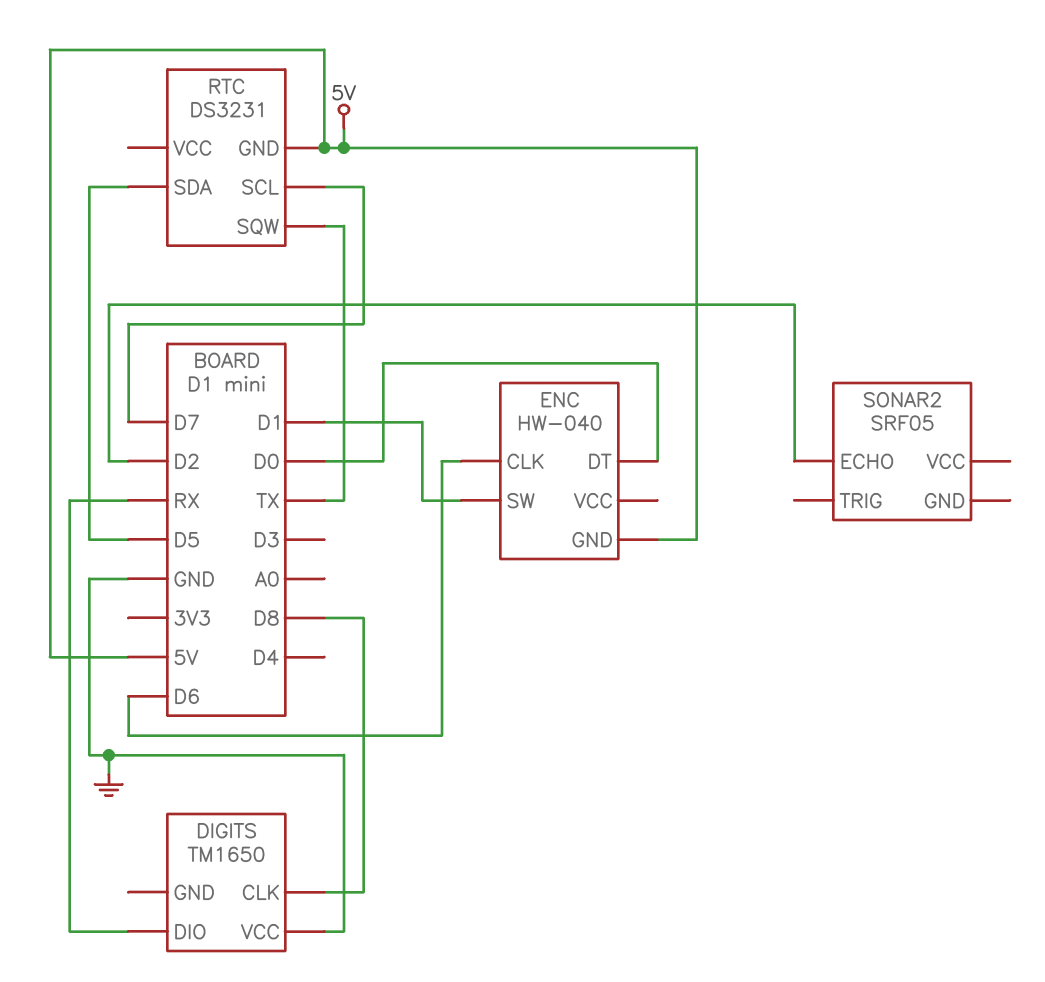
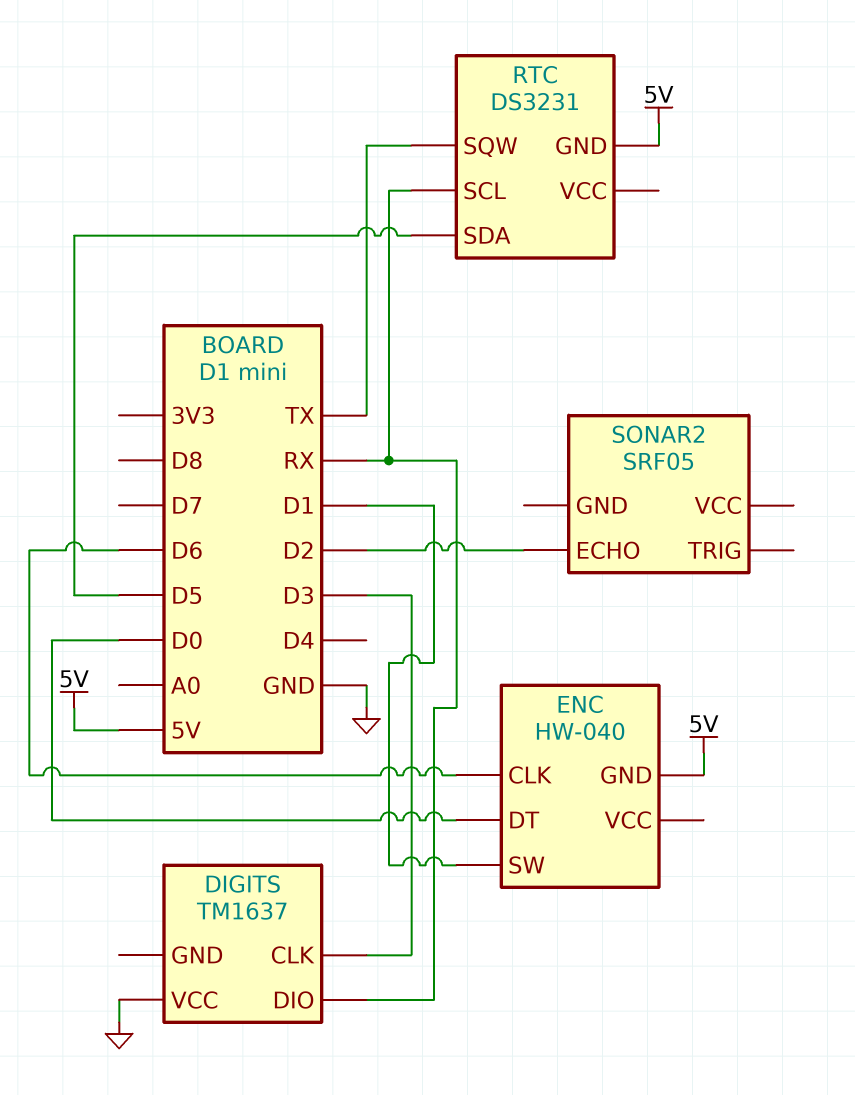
DIGITS: TM1650 -> TM1637
DIGITS pin CLK: D8 -> D3
RTC pin SCL: D7 -> RX

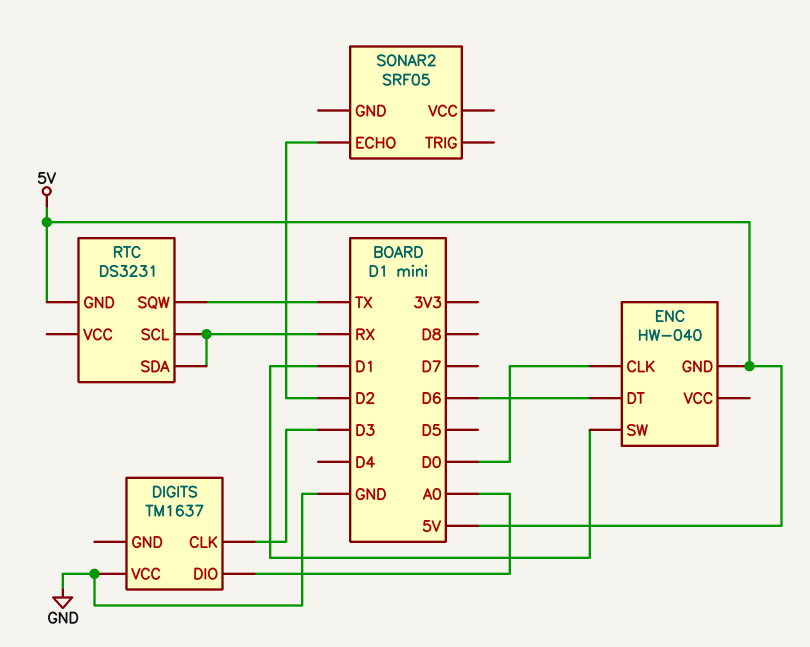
DIGITS pin DIO: RX -> A0
ENC pin CLK: D6 -> D0
ENC pin DT: D0 -> D6
RTC pin SDA: D5 -> RX

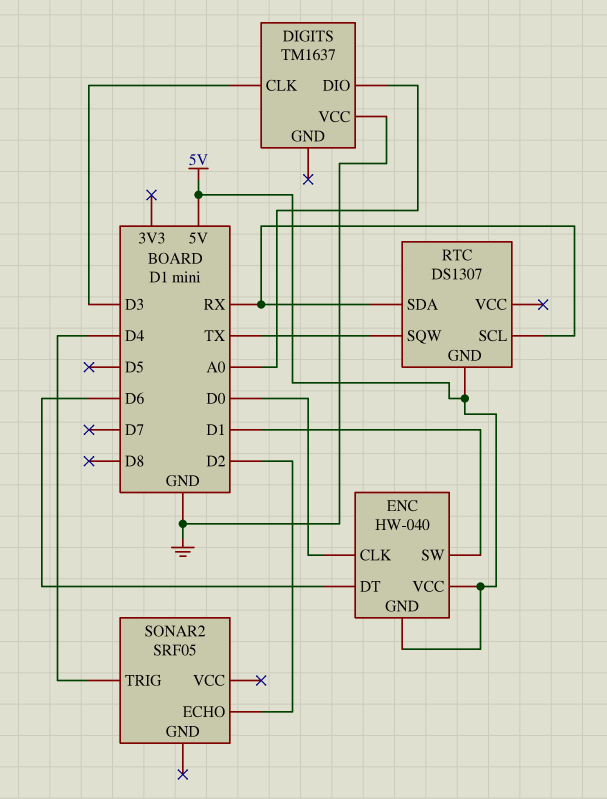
ENC pin VCC: none -> 5V
RTC: DS3231 -> DS1307
SONAR2 pin TRIG: none -> D4

